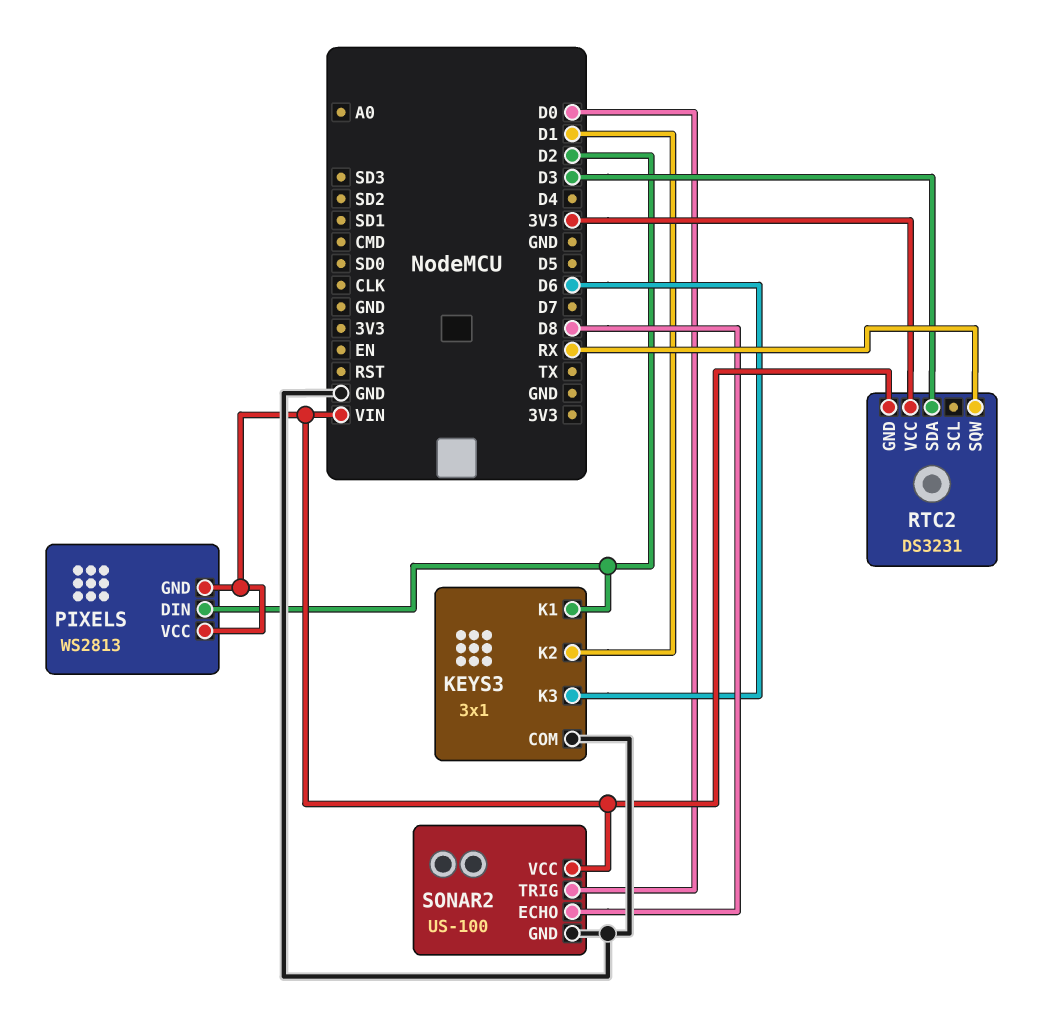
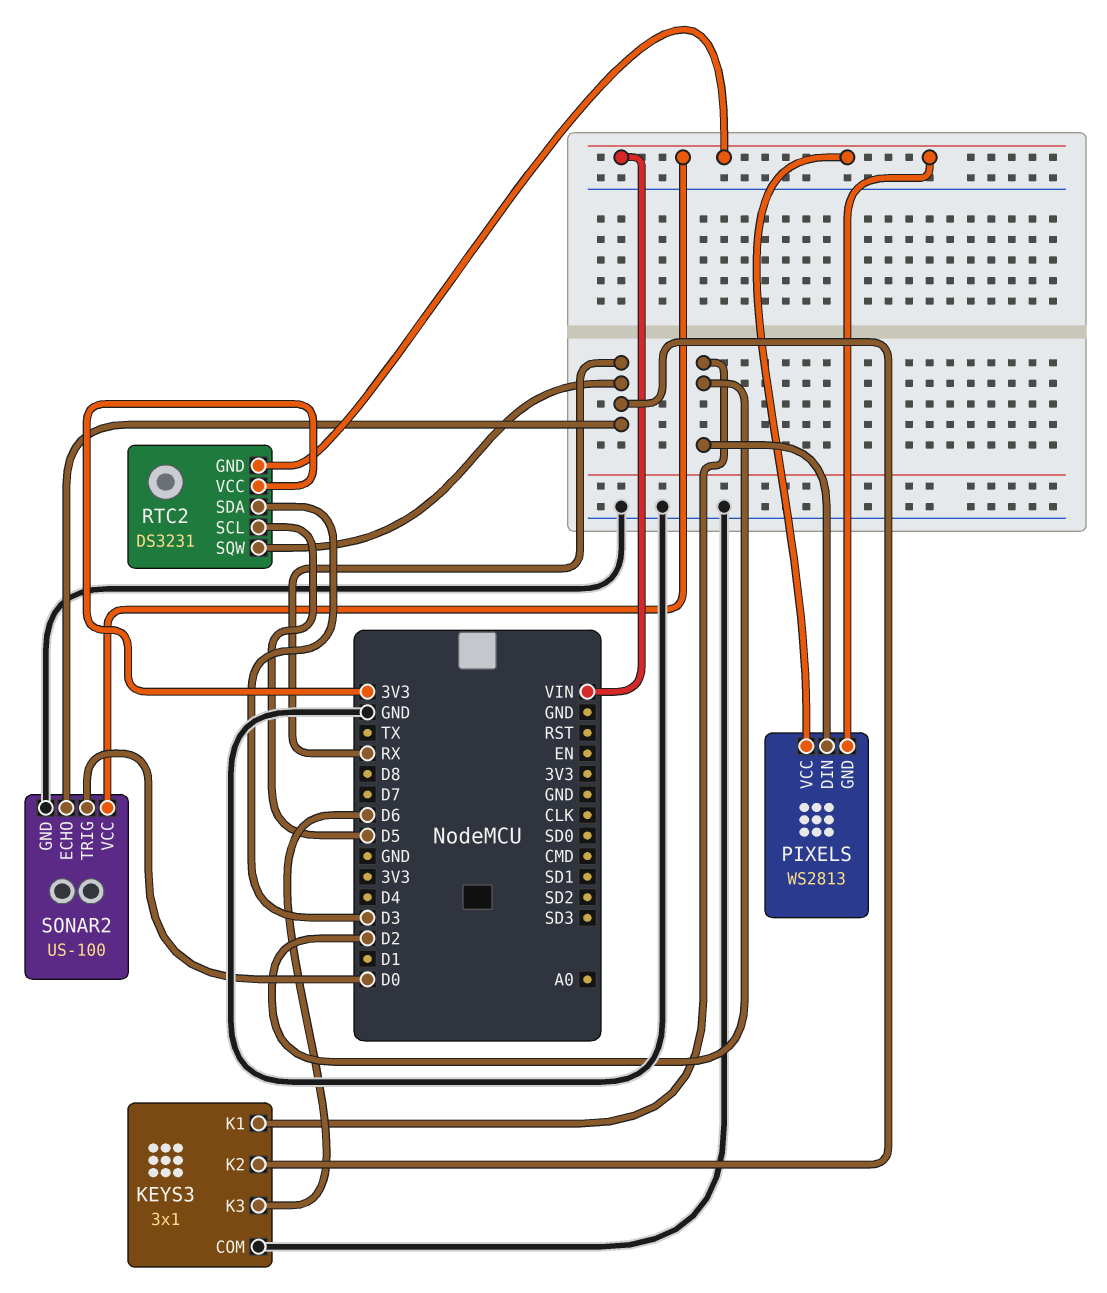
KEYS3 pin K2: D1 -> RX
RTC2 pin SCL: none -> D5
SONAR2 pin ECHO: D8 -> RX

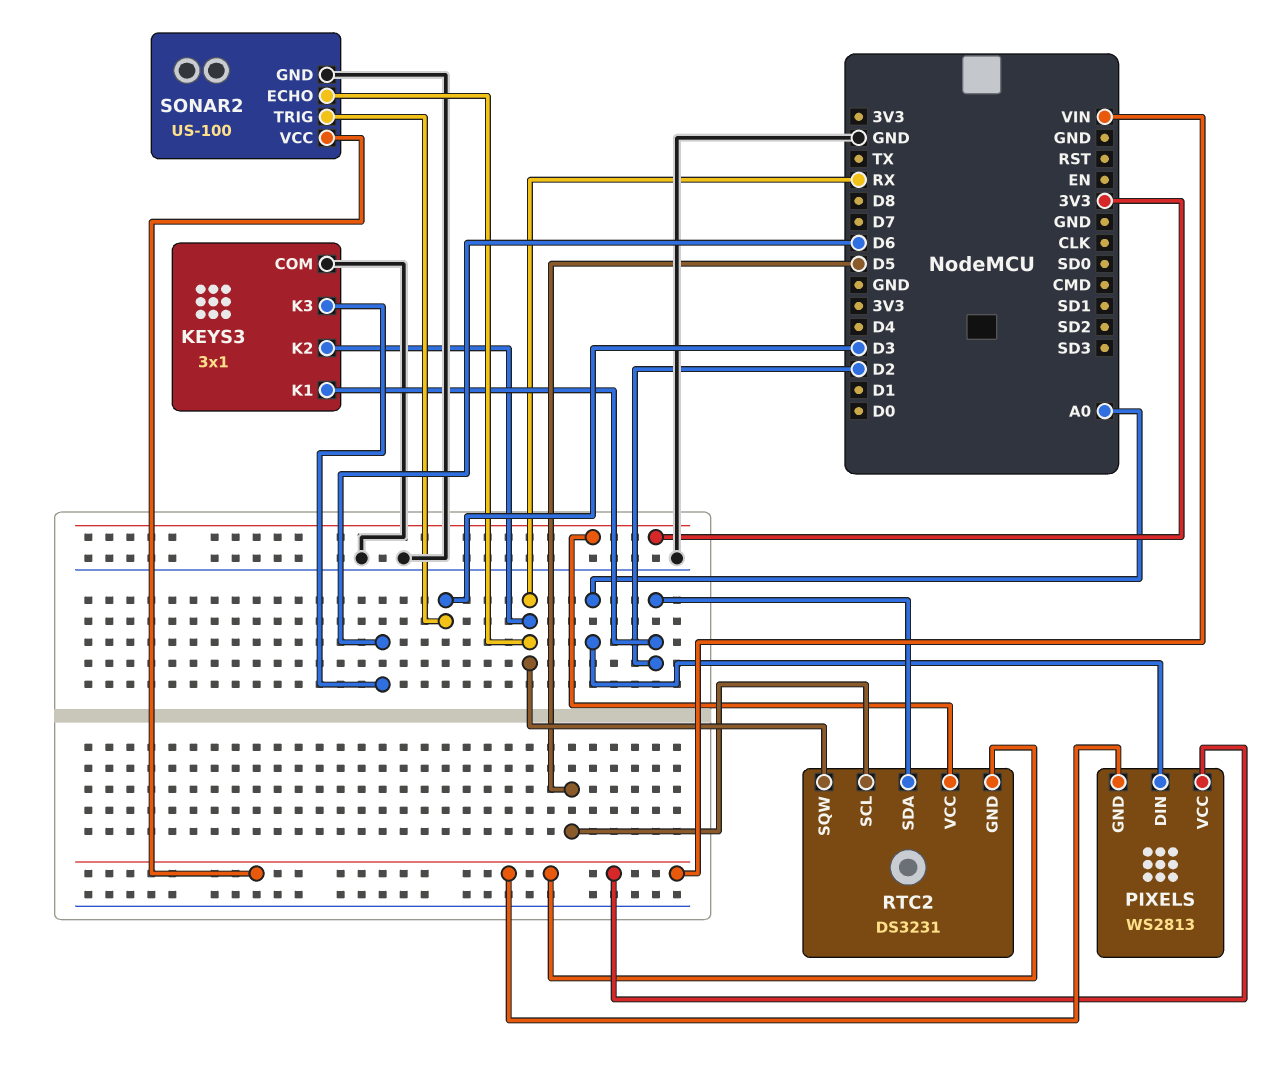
PIXELS pin DIN: D2 -> A0
RTC2 pin SDA: D3 -> D2
SONAR2 pin TRIG: D0 -> D3

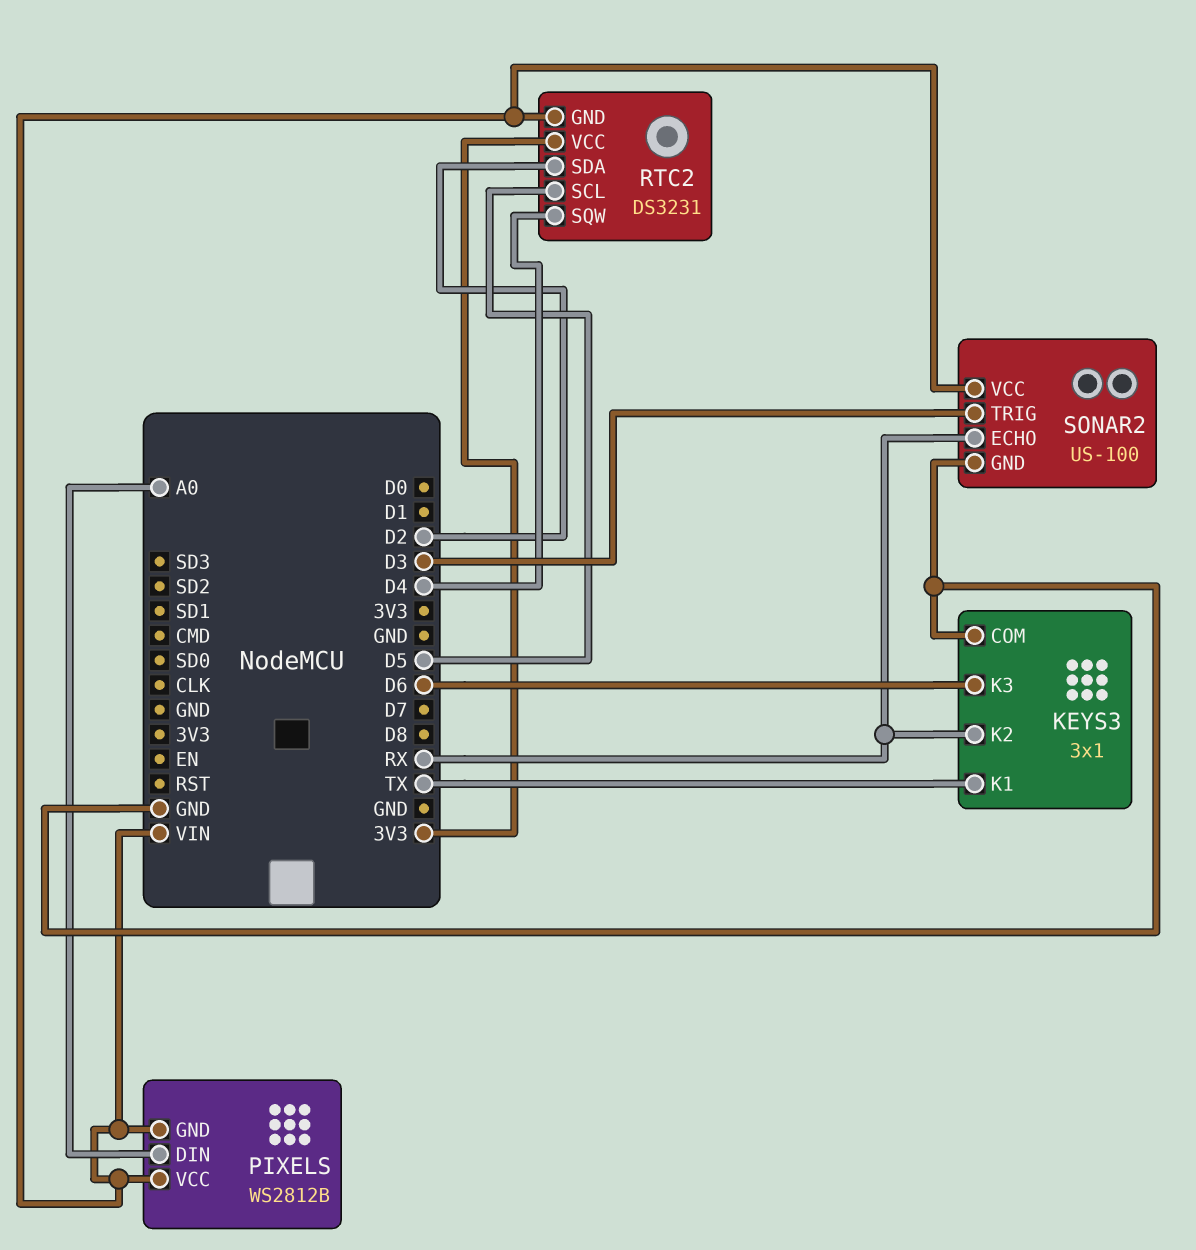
KEYS3 pin K1: D2 -> TX
PIXELS: WS2813 -> WS2812B
RTC2 pin SQW: RX -> D4

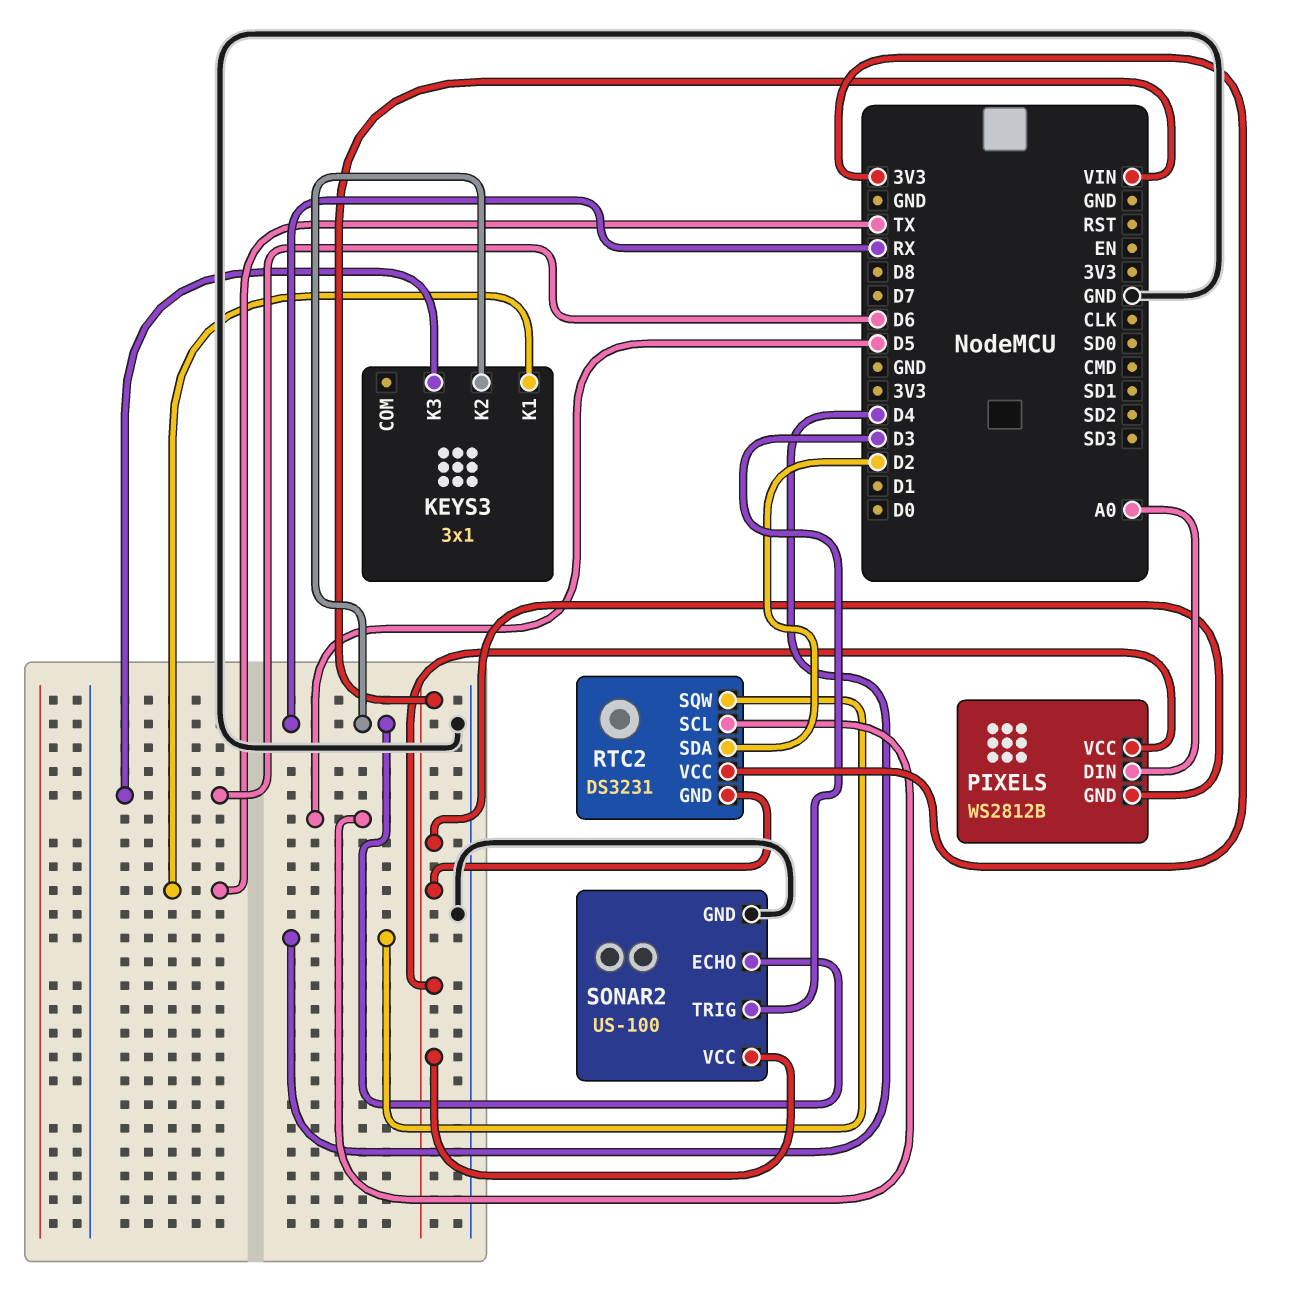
KEYS3 pin COM: GND -> none

